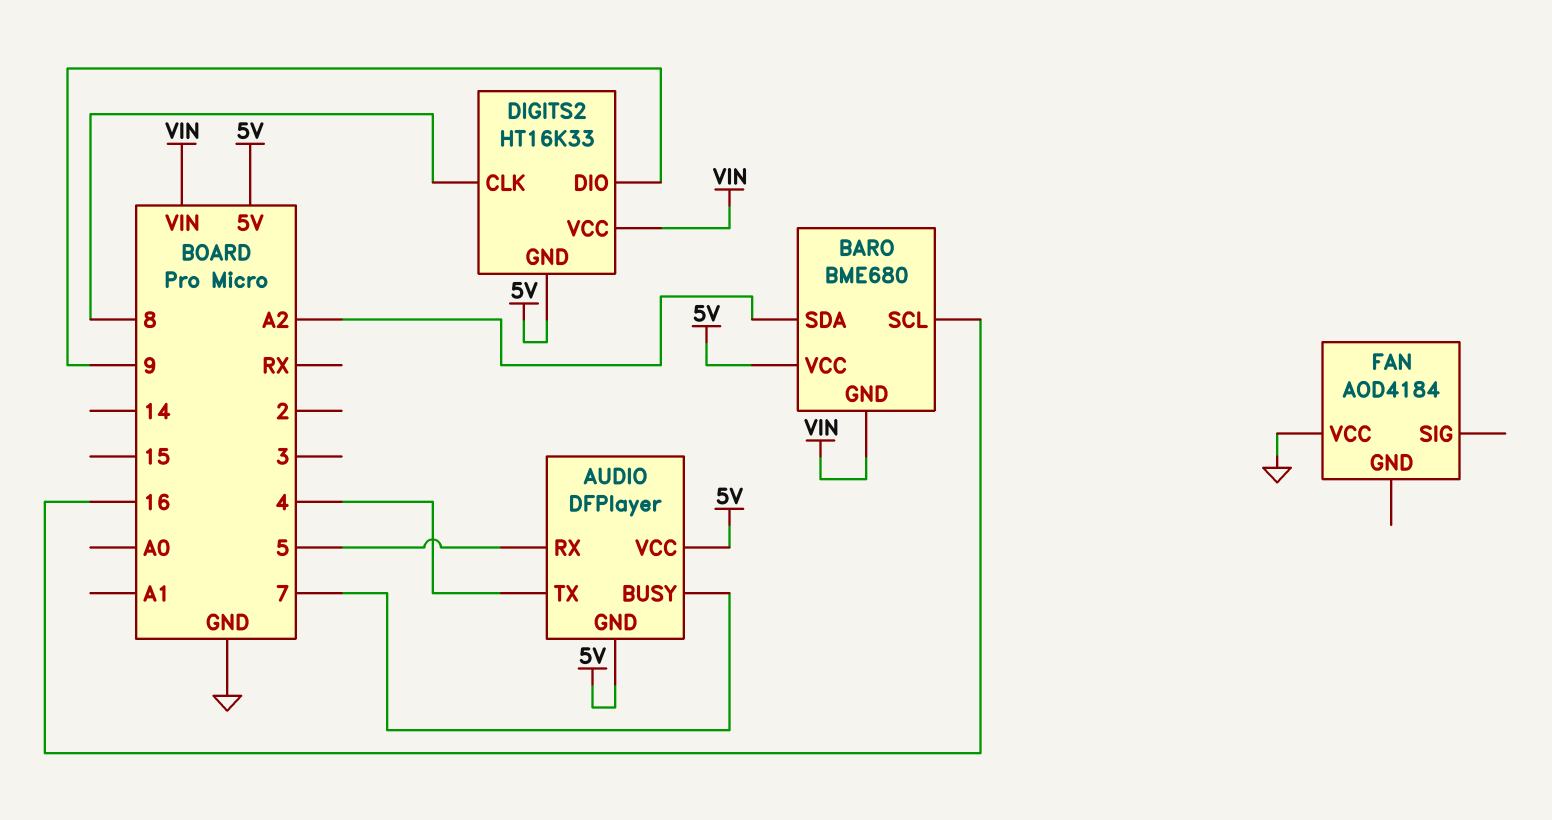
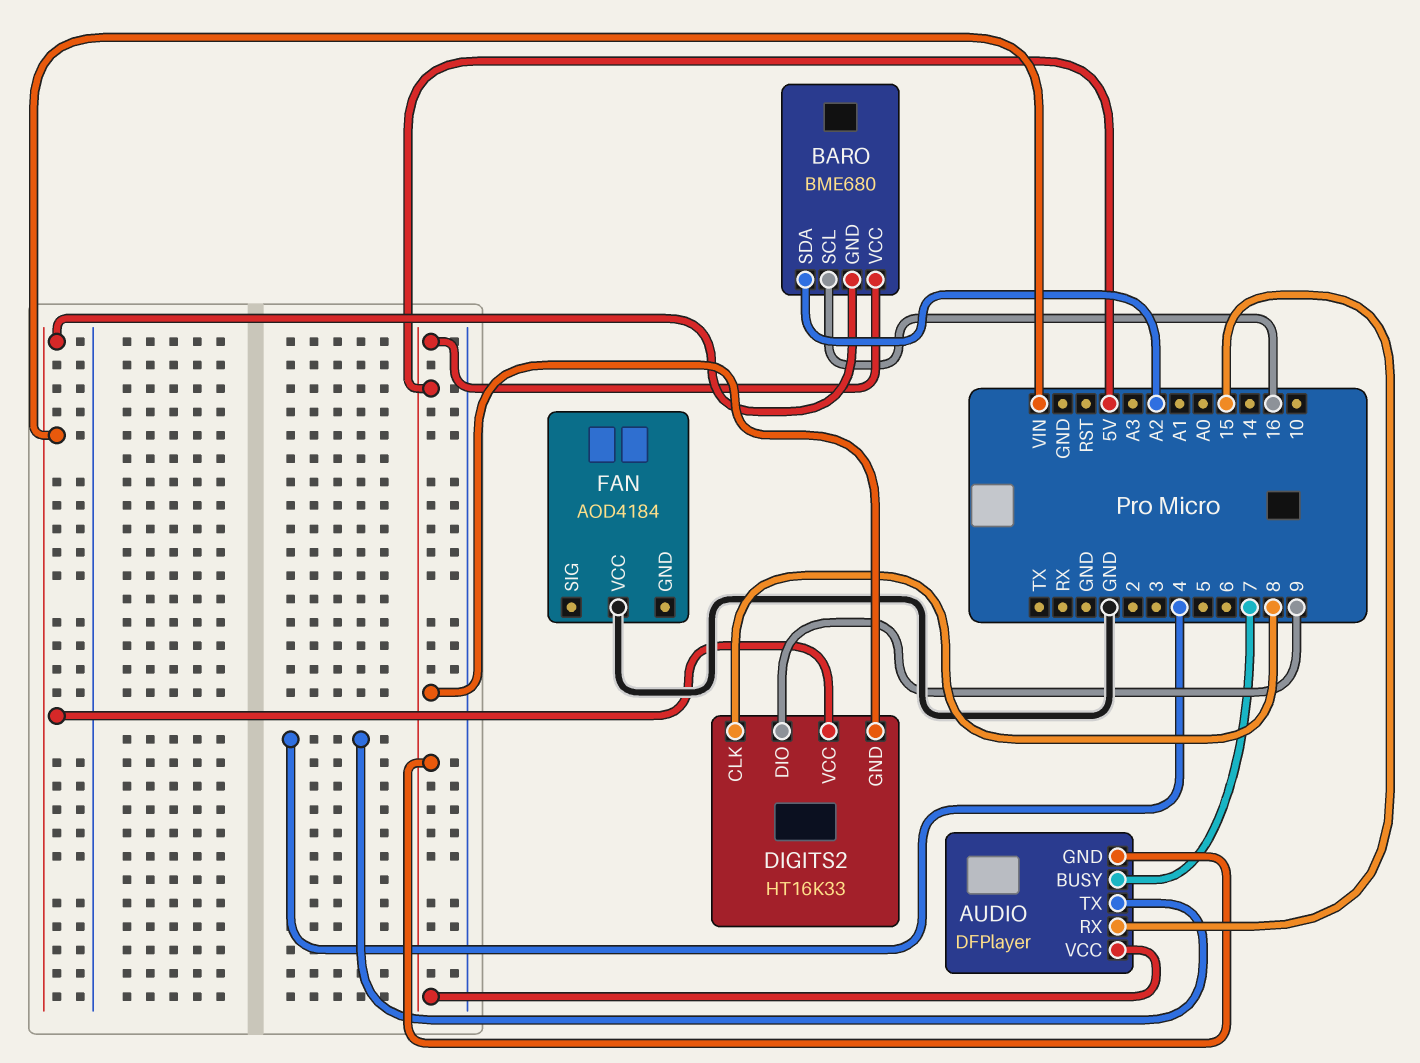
AUDIO pin RX: 5 -> 15

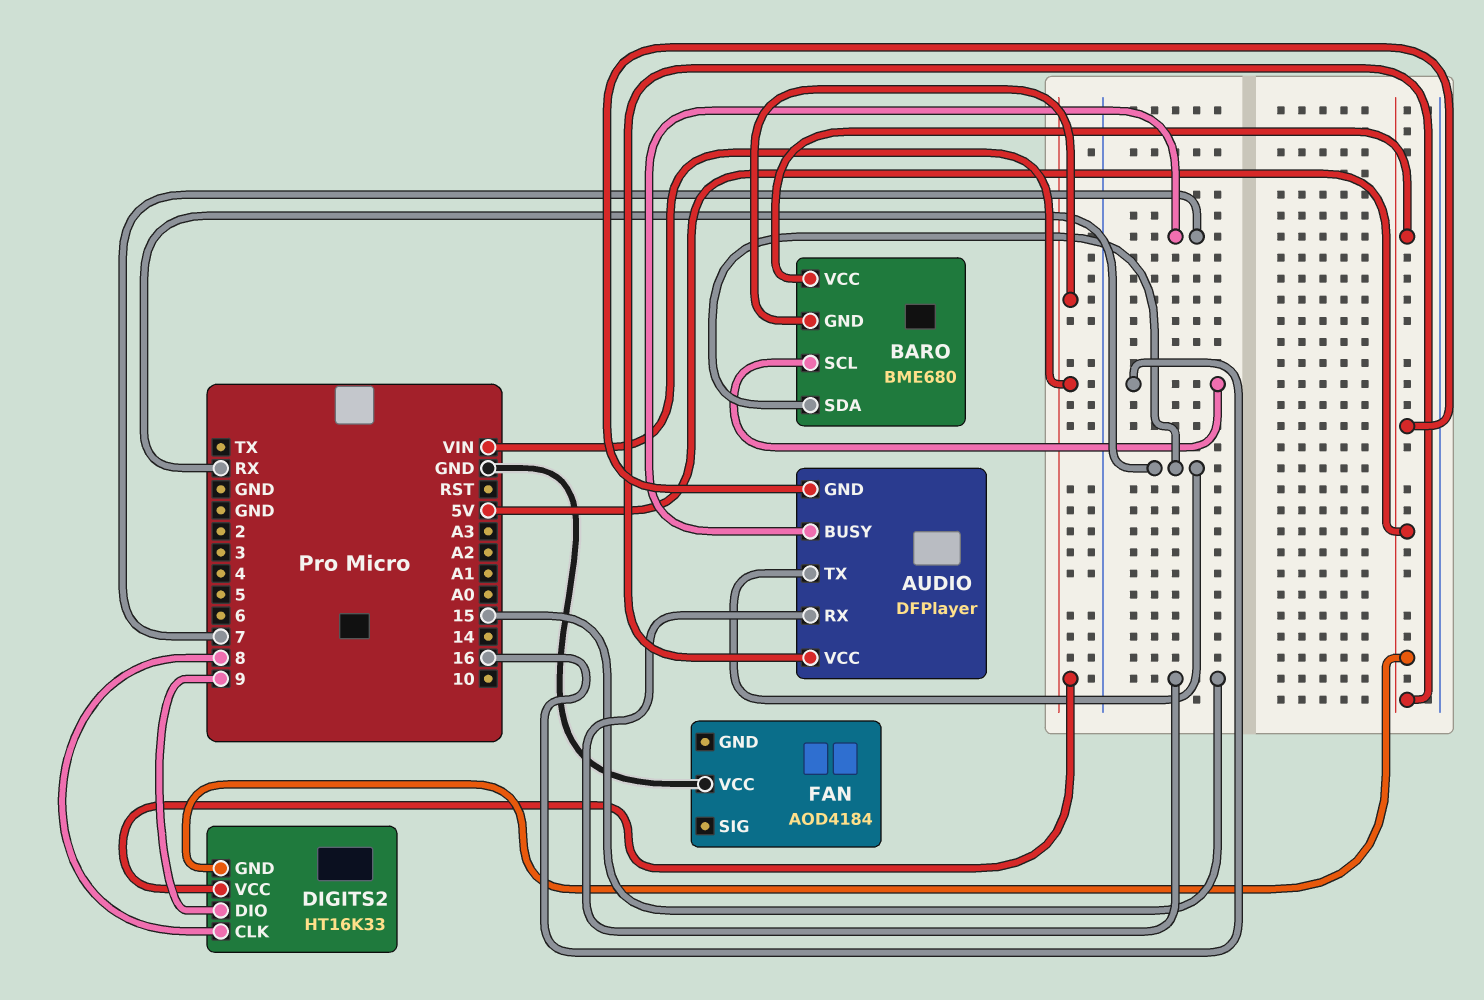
AUDIO pin TX: 4 -> RX
BARO pin SDA: A2 -> RX

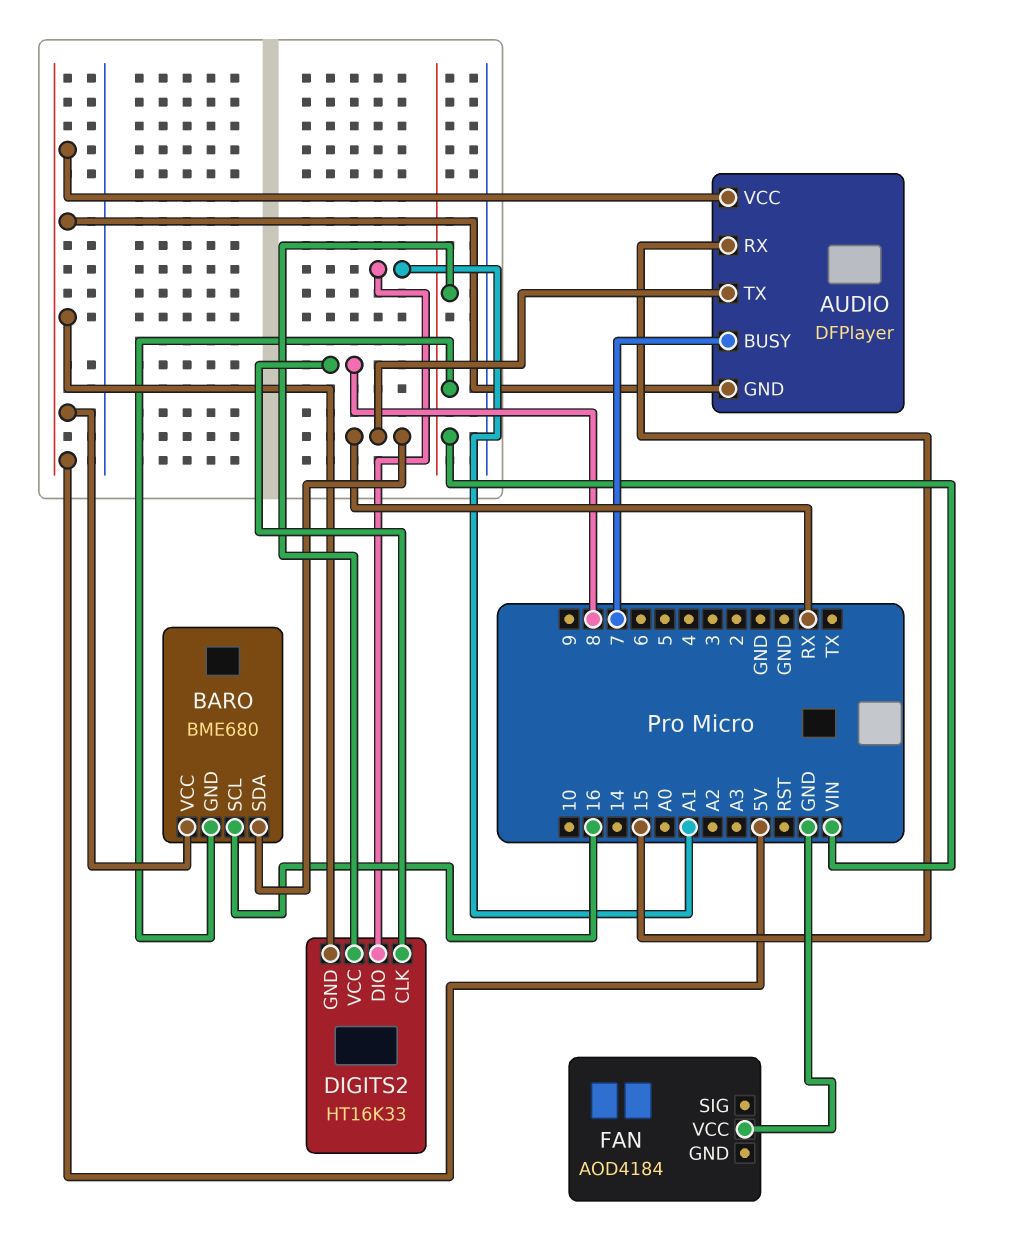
DIGITS2 pin DIO: 9 -> A1

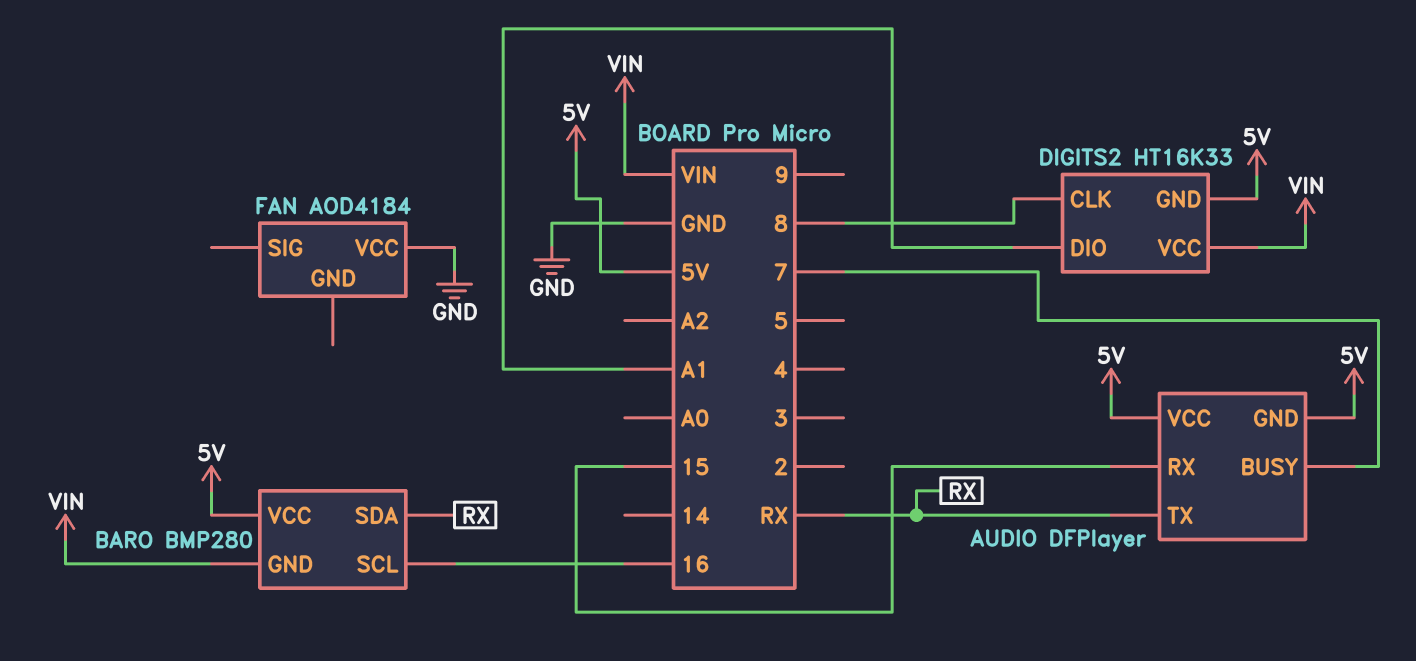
BARO: BME680 -> BMP280

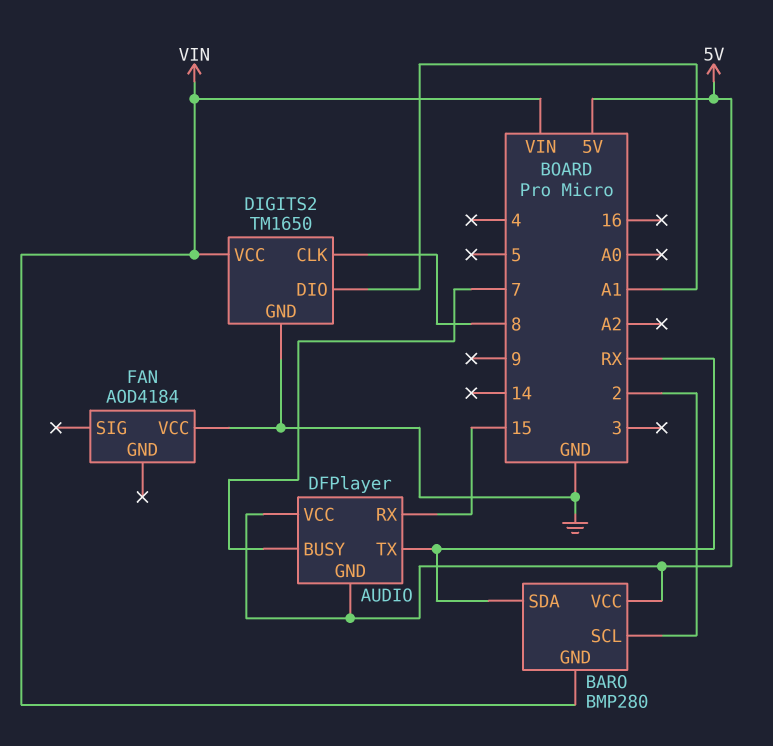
BARO pin SCL: 16 -> 2
DIGITS2: HT16K33 -> TM1650
DIGITS2 pin GND: 5V -> GND

